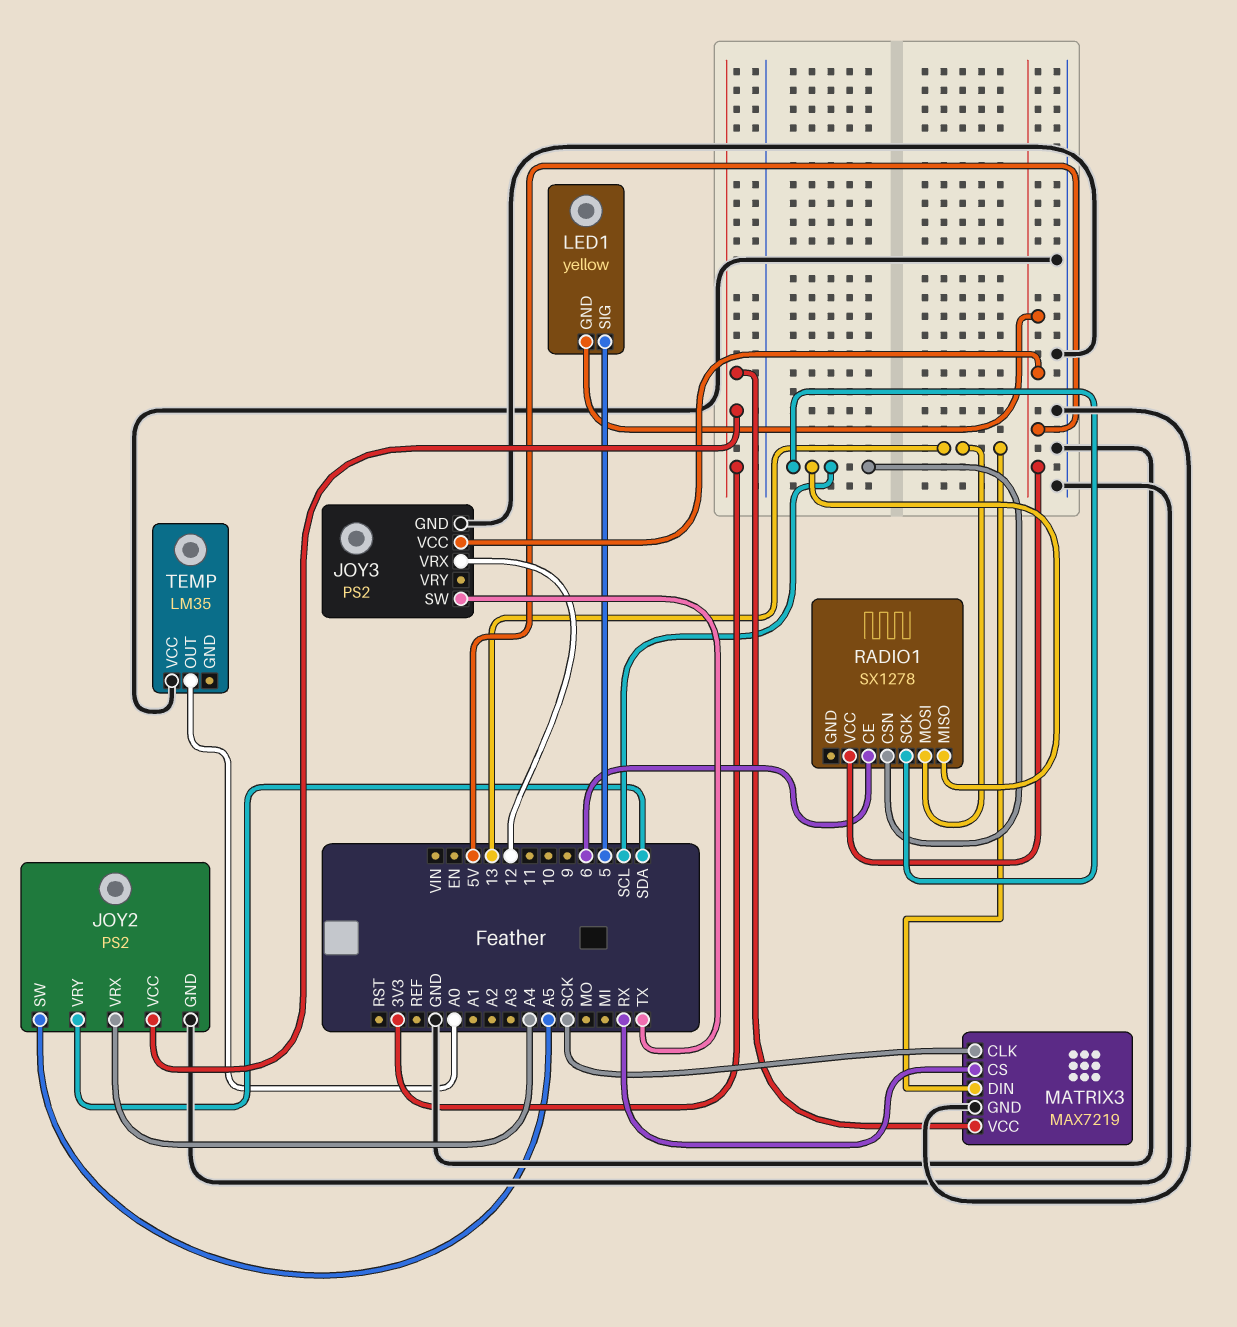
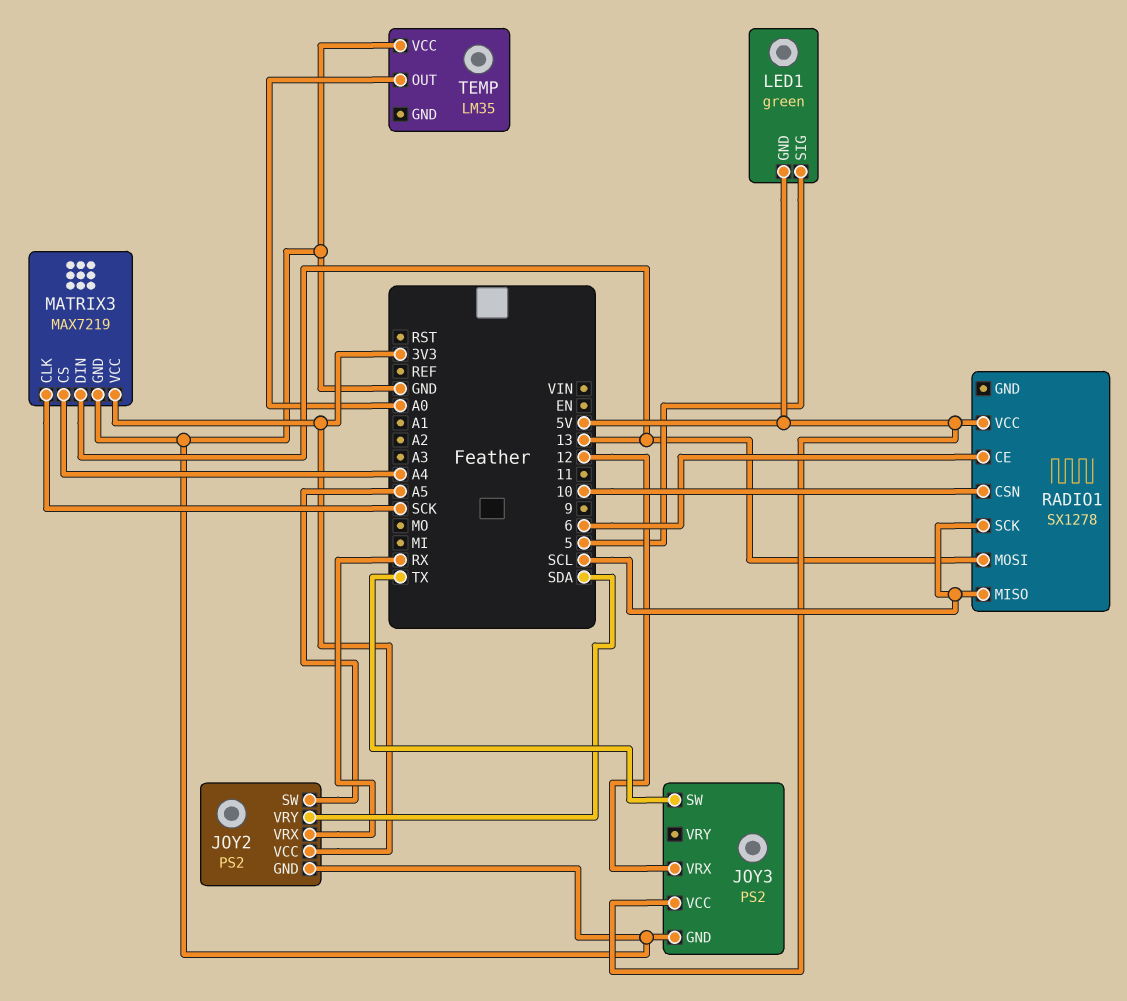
JOY2 pin VRX: A4 -> RX
LED1: yellow -> green
MATRIX3 pin CS: RX -> A4
RADIO1 pin CSN: SCL -> 10

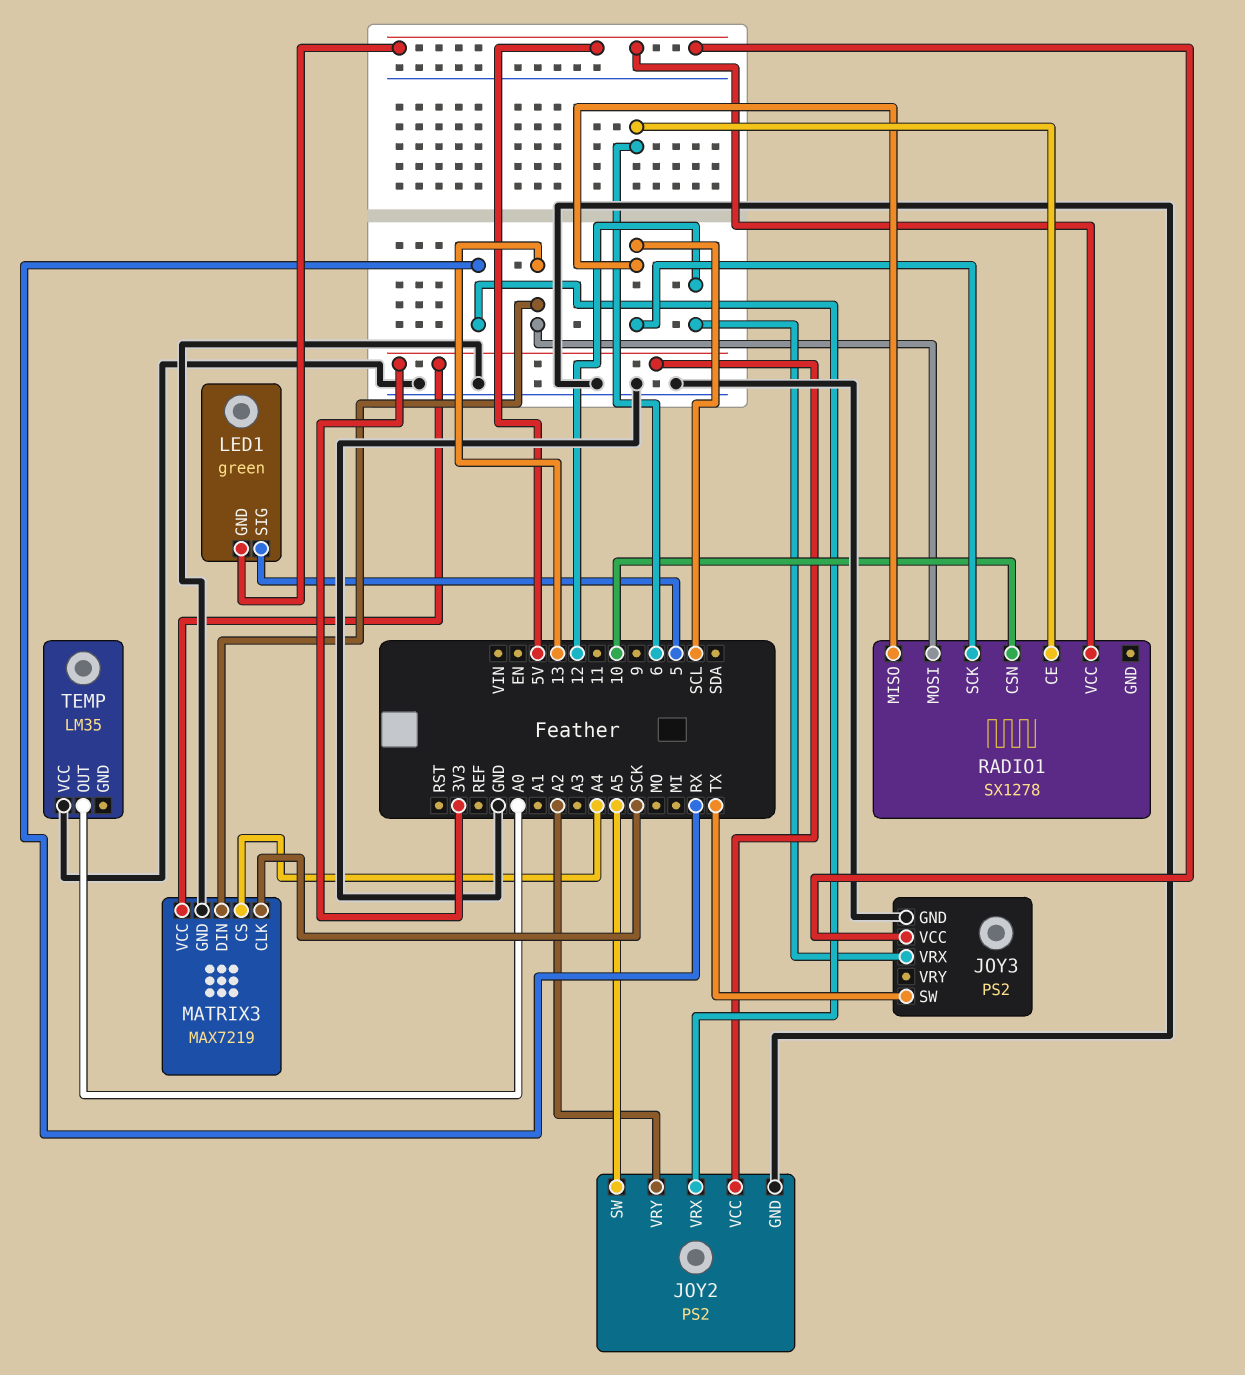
JOY2 pin VRY: SDA -> A2

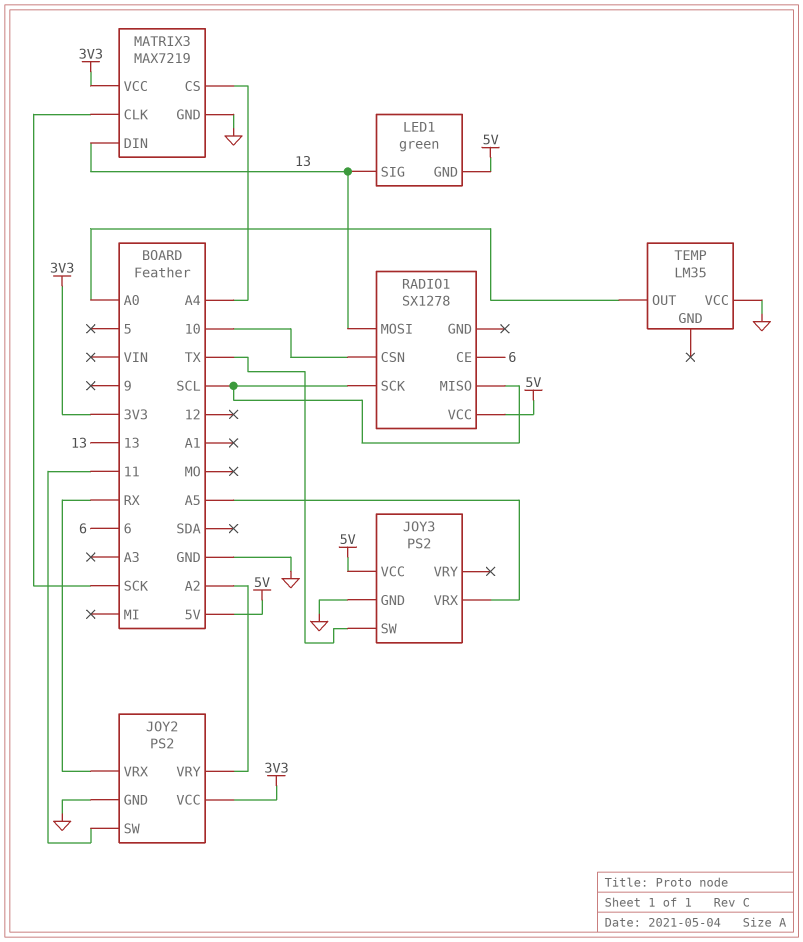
JOY2 pin SW: A5 -> 11
JOY3 pin VRX: 12 -> A5
LED1 pin SIG: 5 -> 13

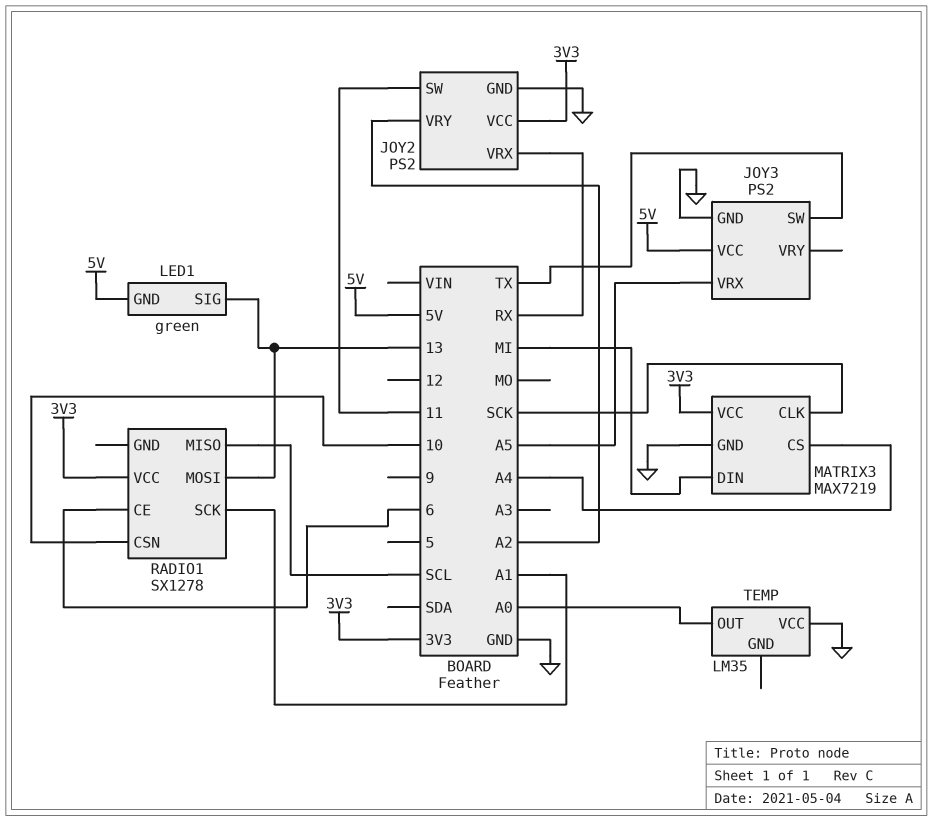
MATRIX3 pin DIN: 13 -> MI
RADIO1 pin SCK: SCL -> A1
RADIO1 pin VCC: 5V -> 3V3

